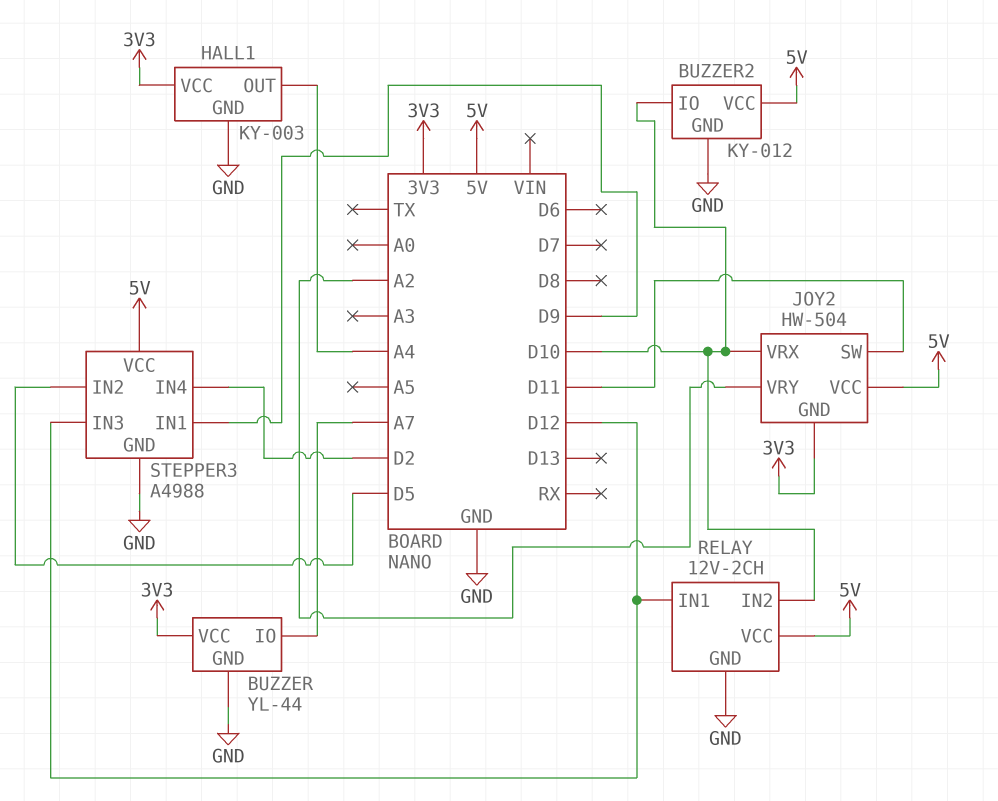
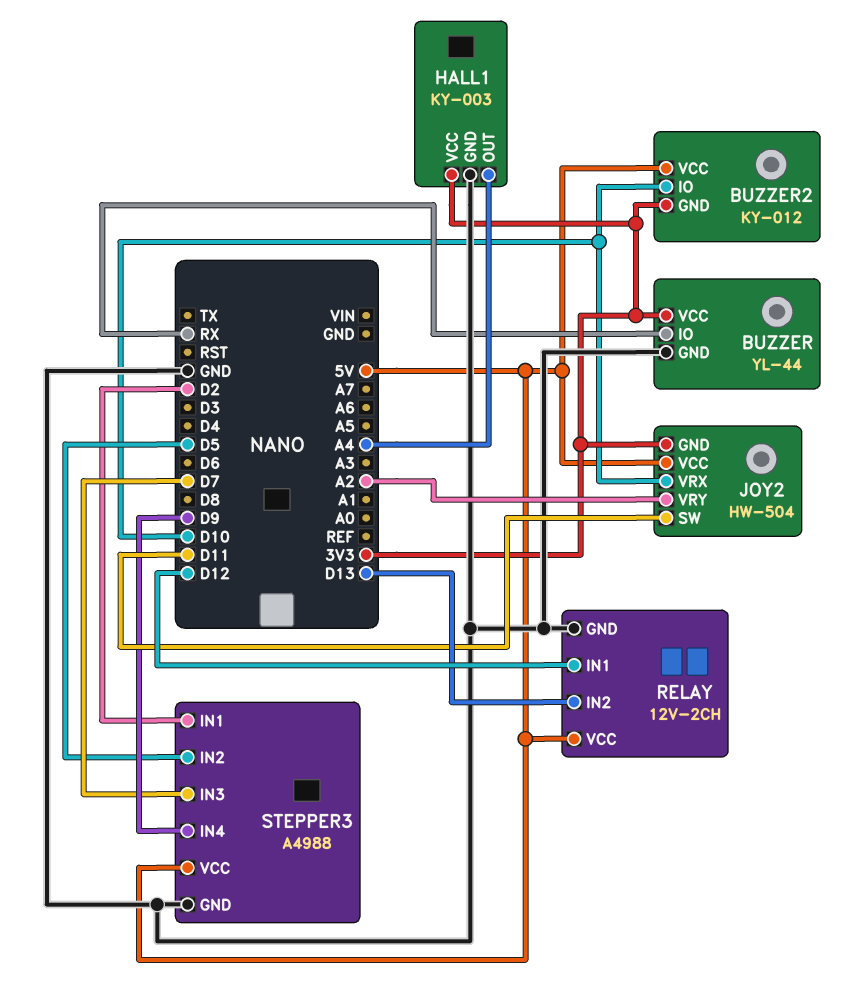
BUZZER pin IO: A7 -> RX
BUZZER2 pin GND: GND -> 3V3
RELAY pin IN2: D10 -> D13
STEPPER3 pin IN1: D9 -> D2
STEPPER3 pin IN3: D12 -> D7
STEPPER3 pin IN4: D2 -> D9

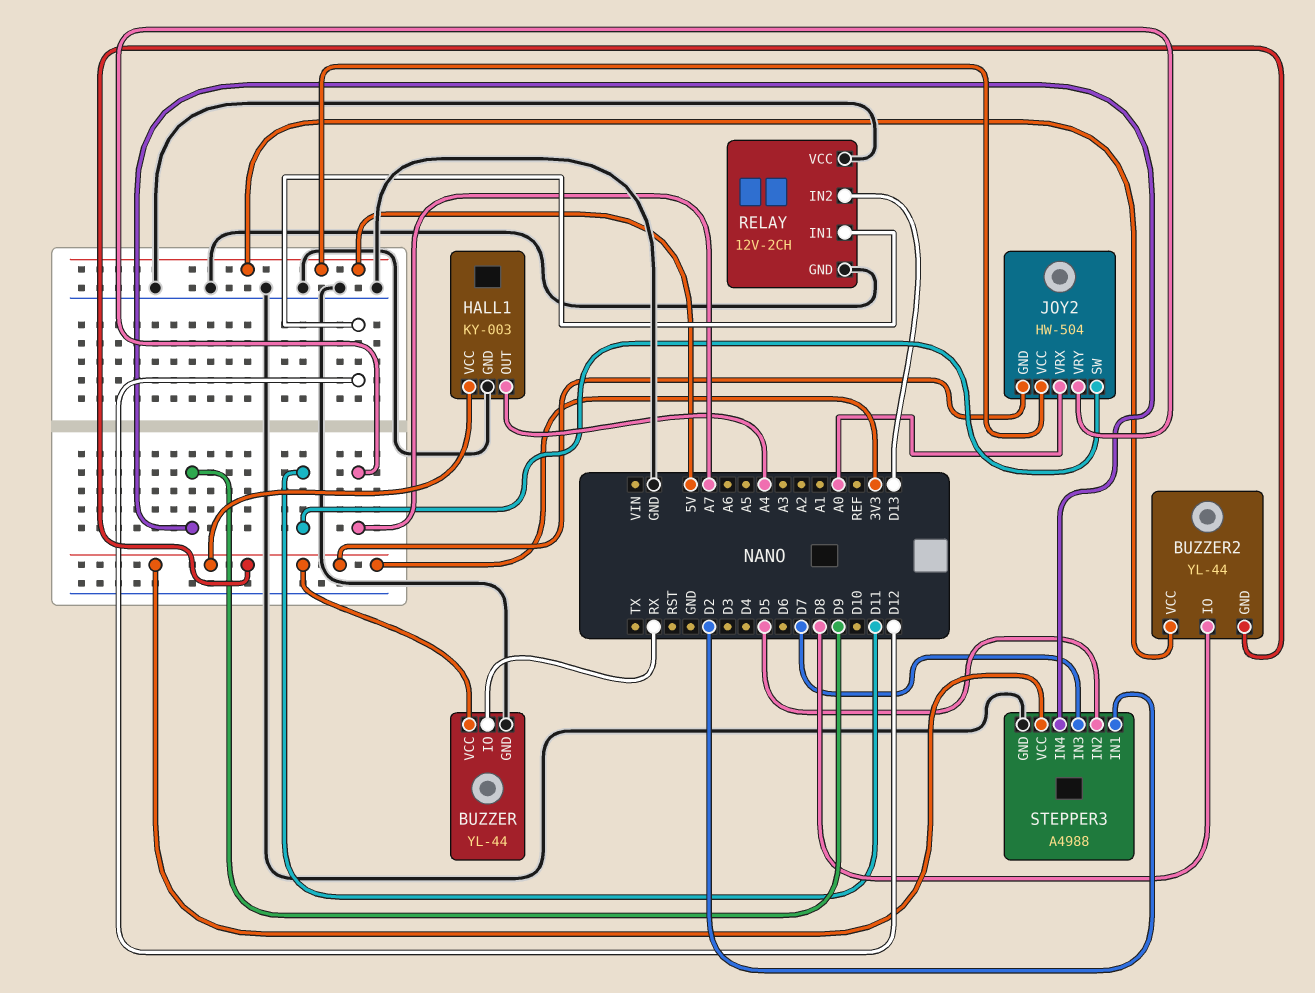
BUZZER2: KY-012 -> YL-44
BUZZER2 pin IO: D10 -> D8
JOY2 pin VRX: D10 -> A0
JOY2 pin VRY: A2 -> A7
RELAY pin VCC: 5V -> GND
STEPPER3 pin VCC: 5V -> 3V3

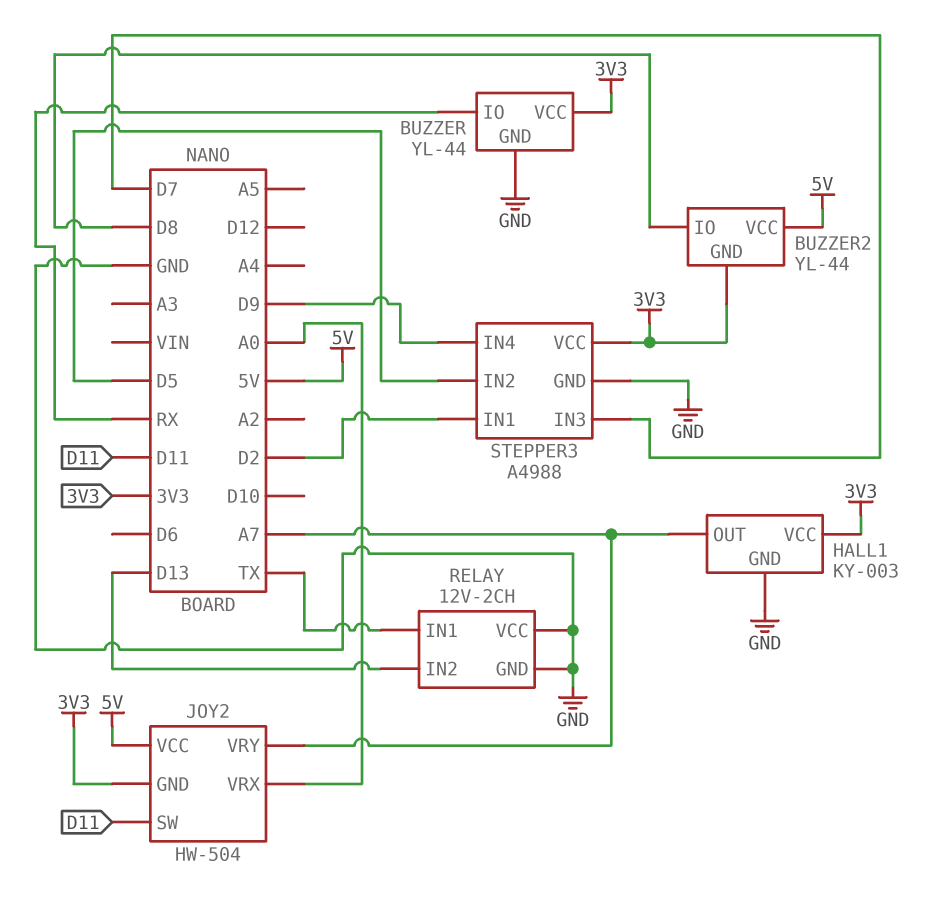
HALL1 pin OUT: A4 -> A7
RELAY pin IN1: D12 -> TX

